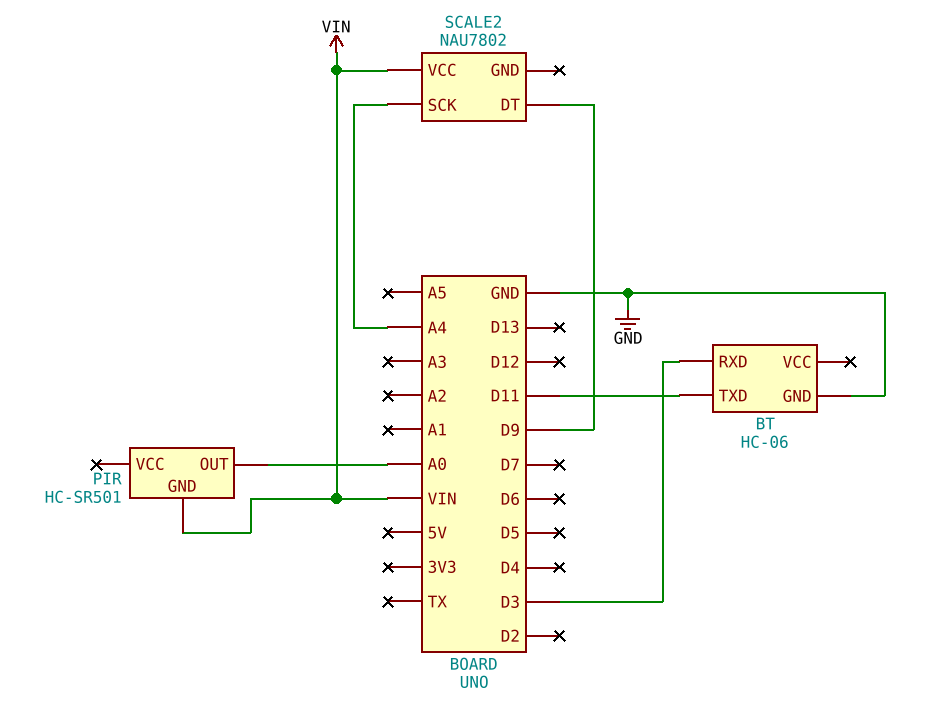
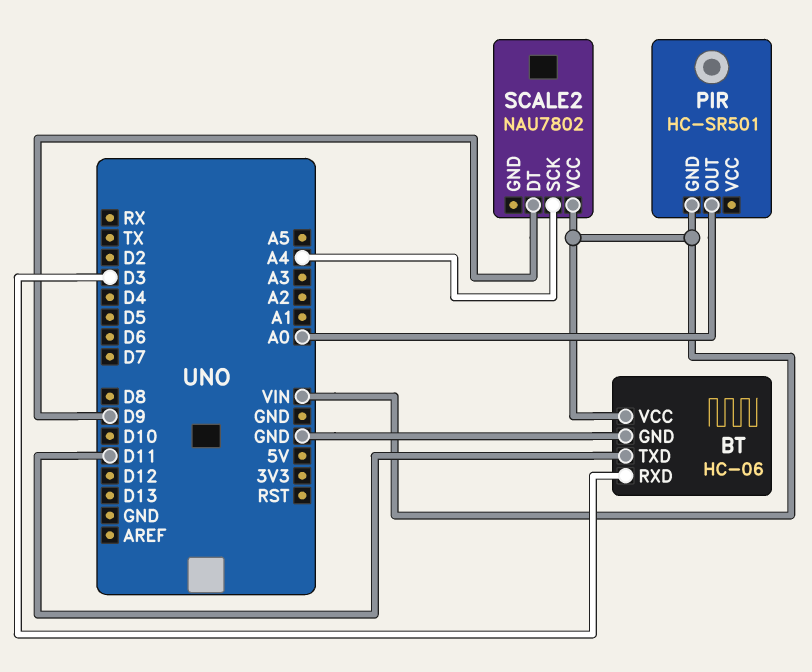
BT pin VCC: none -> VIN

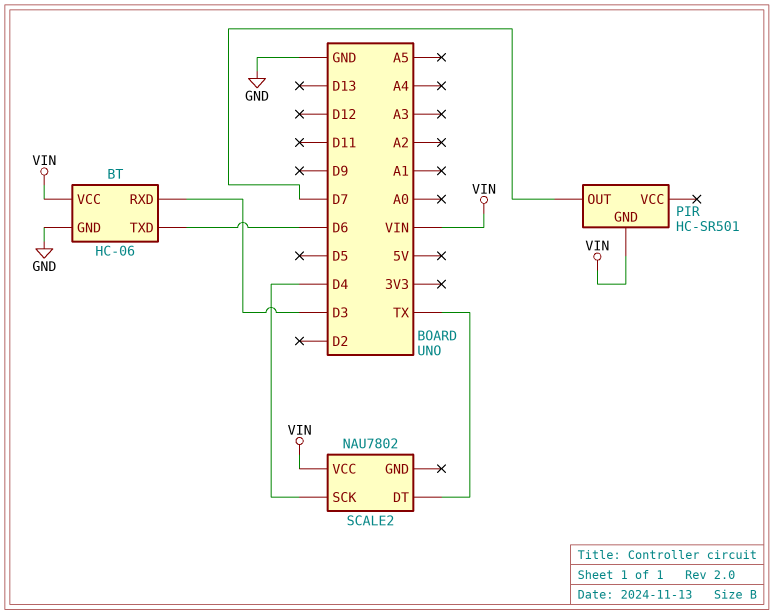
BT pin TXD: D11 -> D6
PIR pin OUT: A0 -> D7
SCALE2 pin DT: D9 -> TX
SCALE2 pin SCK: A4 -> D4

